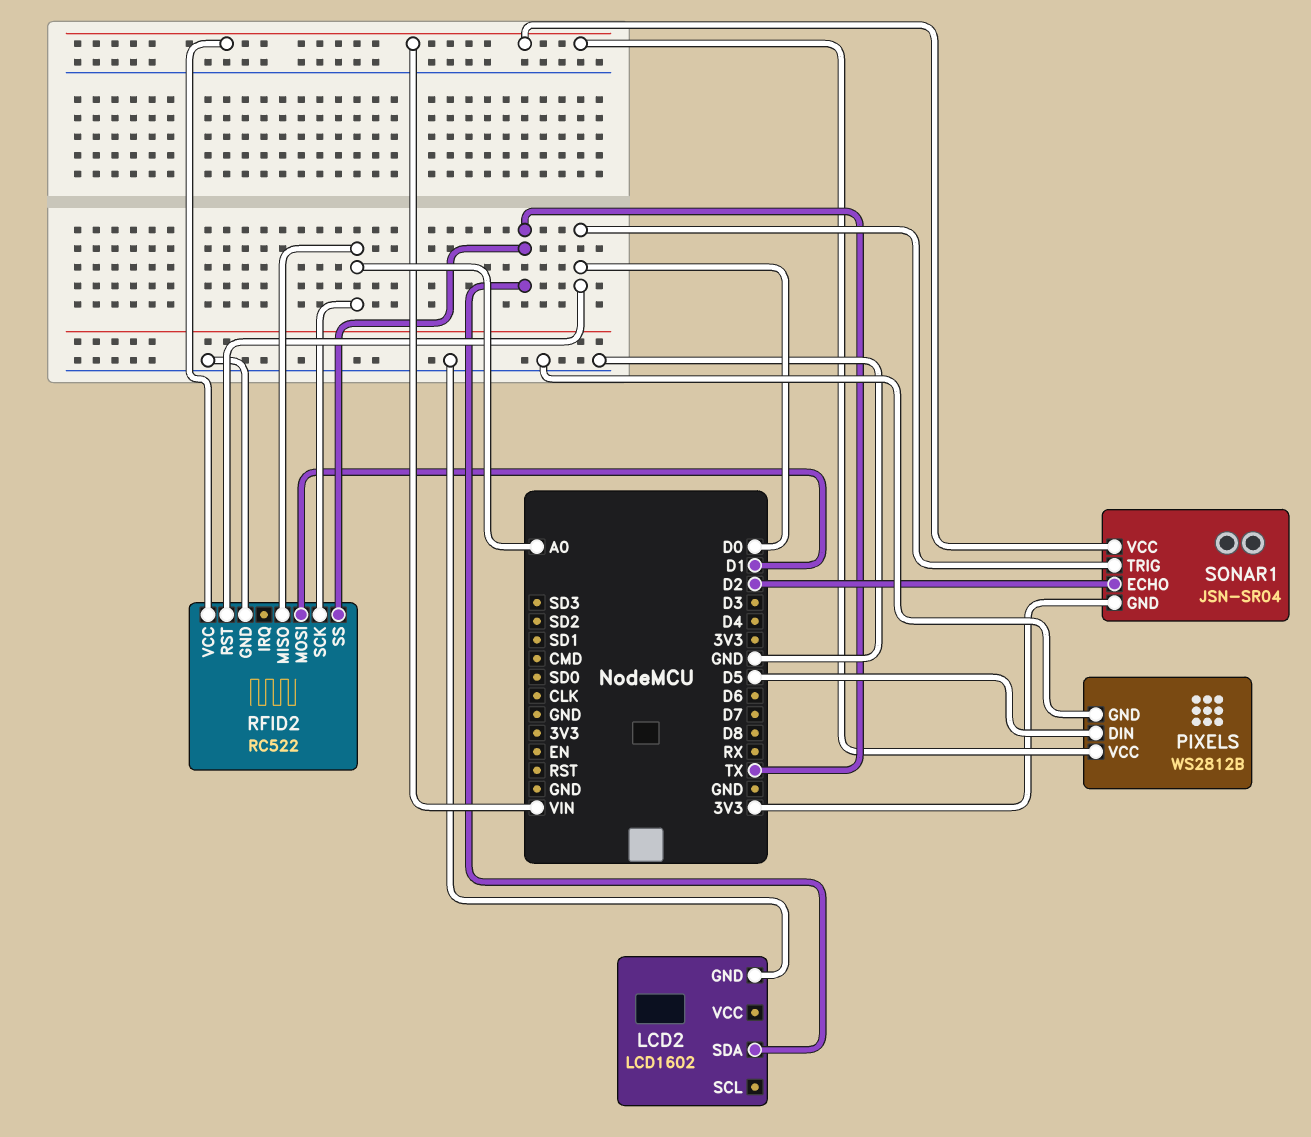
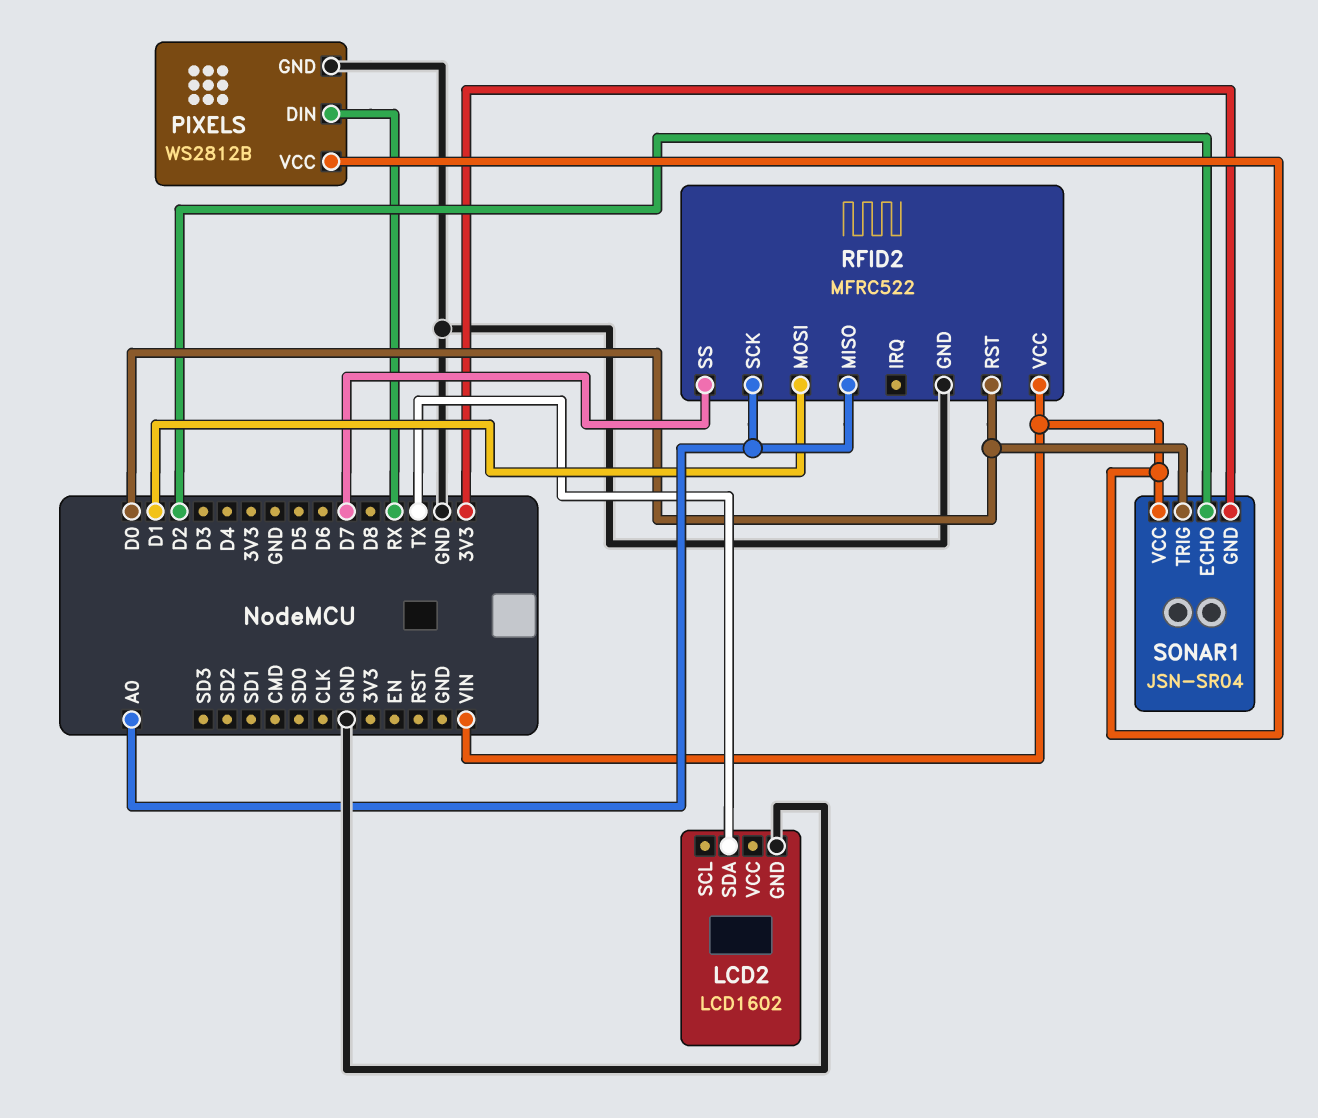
PIXELS pin DIN: D5 -> RX
RFID2: RC522 -> MFRC522
RFID2 pin SS: TX -> D7

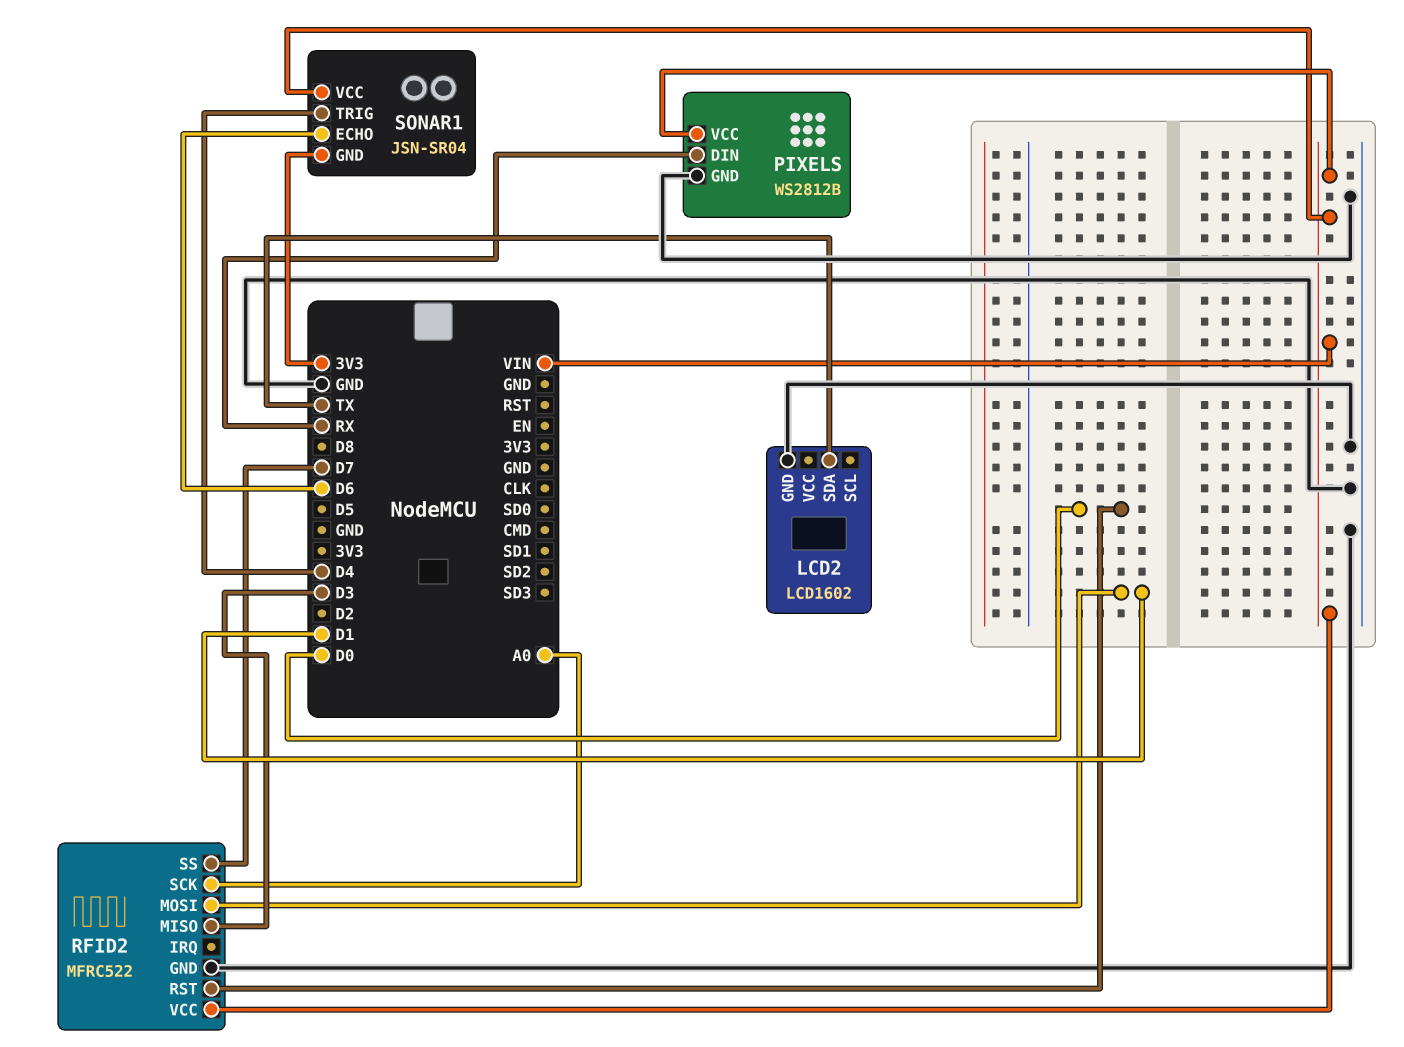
RFID2 pin MISO: A0 -> D3
SONAR1 pin ECHO: D2 -> D6
SONAR1 pin TRIG: D0 -> D4

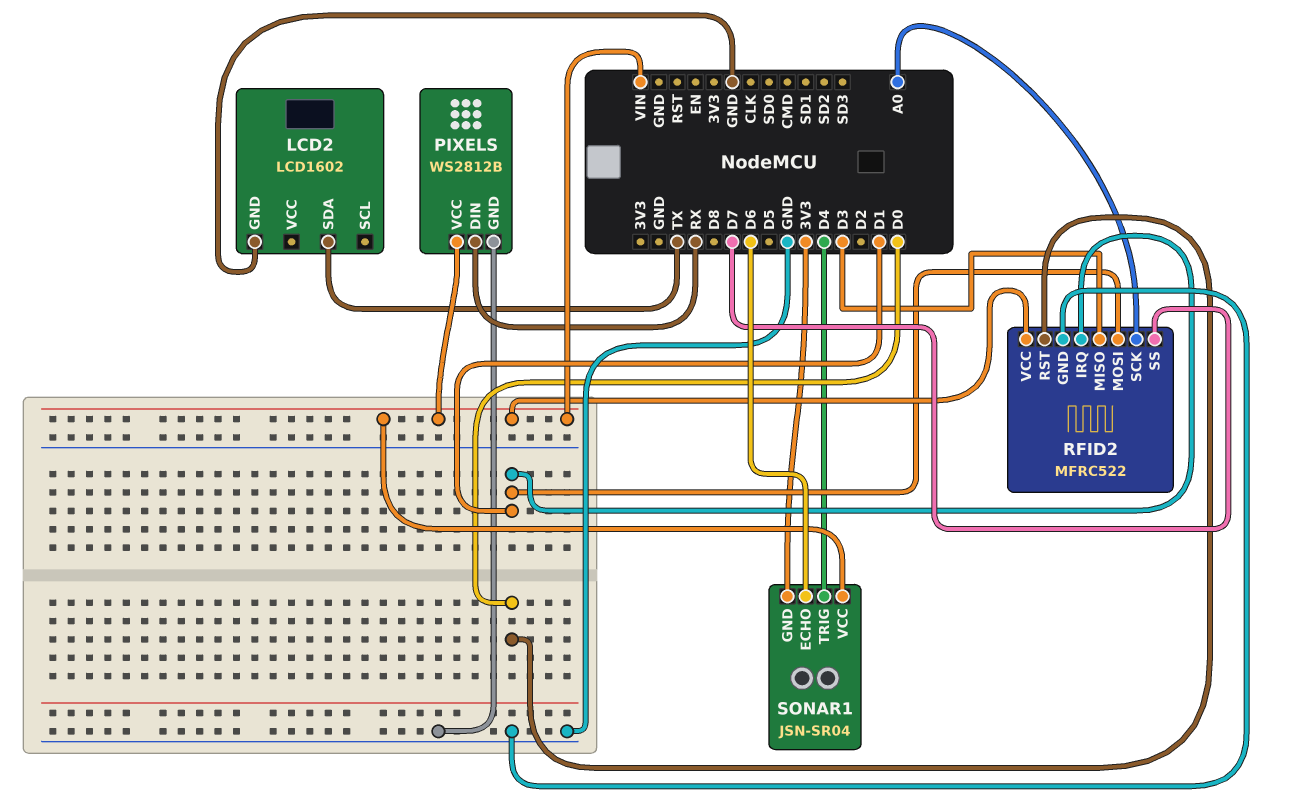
RFID2 pin IRQ: none -> D1

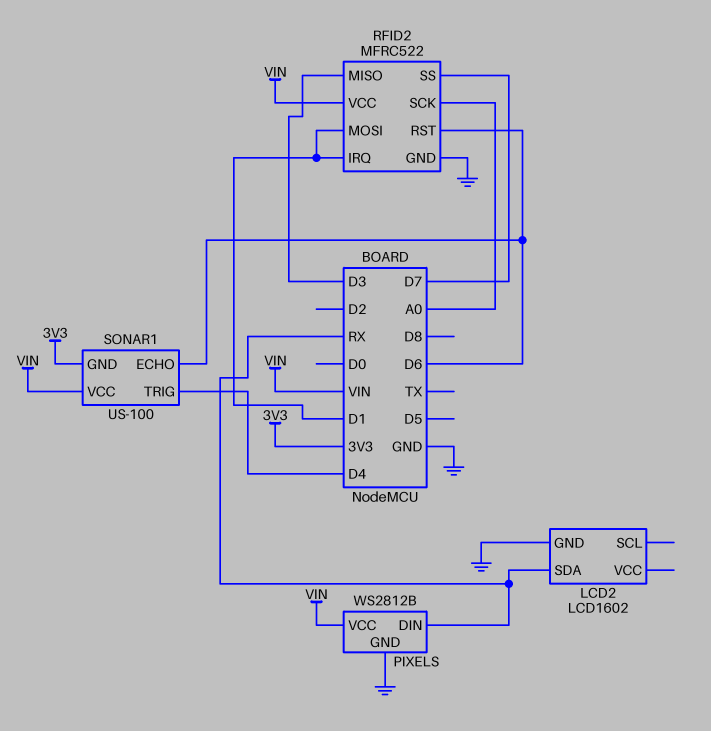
LCD2 pin SDA: TX -> RX
RFID2 pin RST: D0 -> D6
SONAR1: JSN-SR04 -> US-100

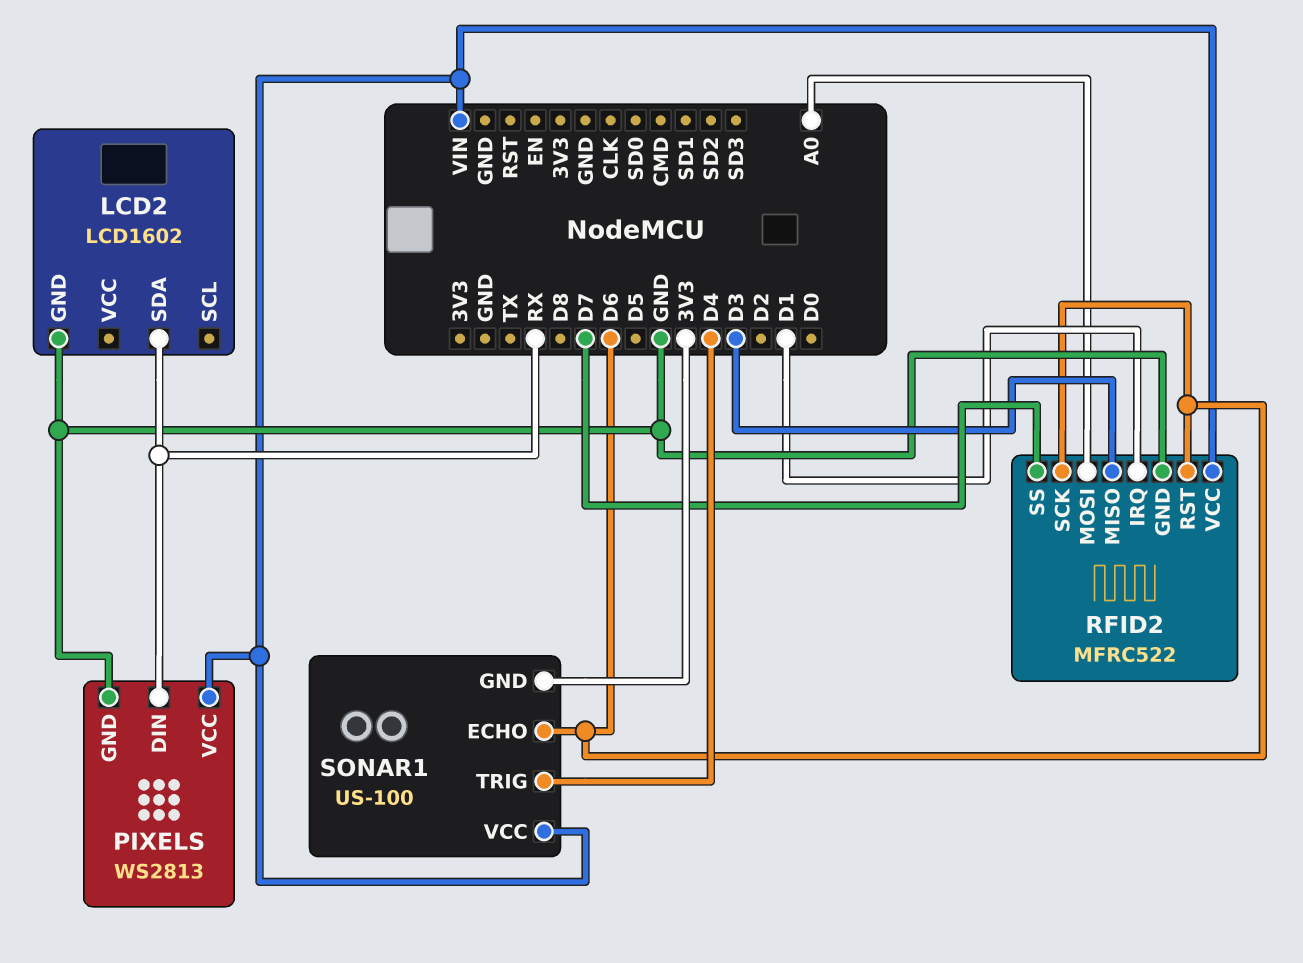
PIXELS: WS2812B -> WS2813
RFID2 pin MOSI: D1 -> A0
RFID2 pin SCK: A0 -> D6

